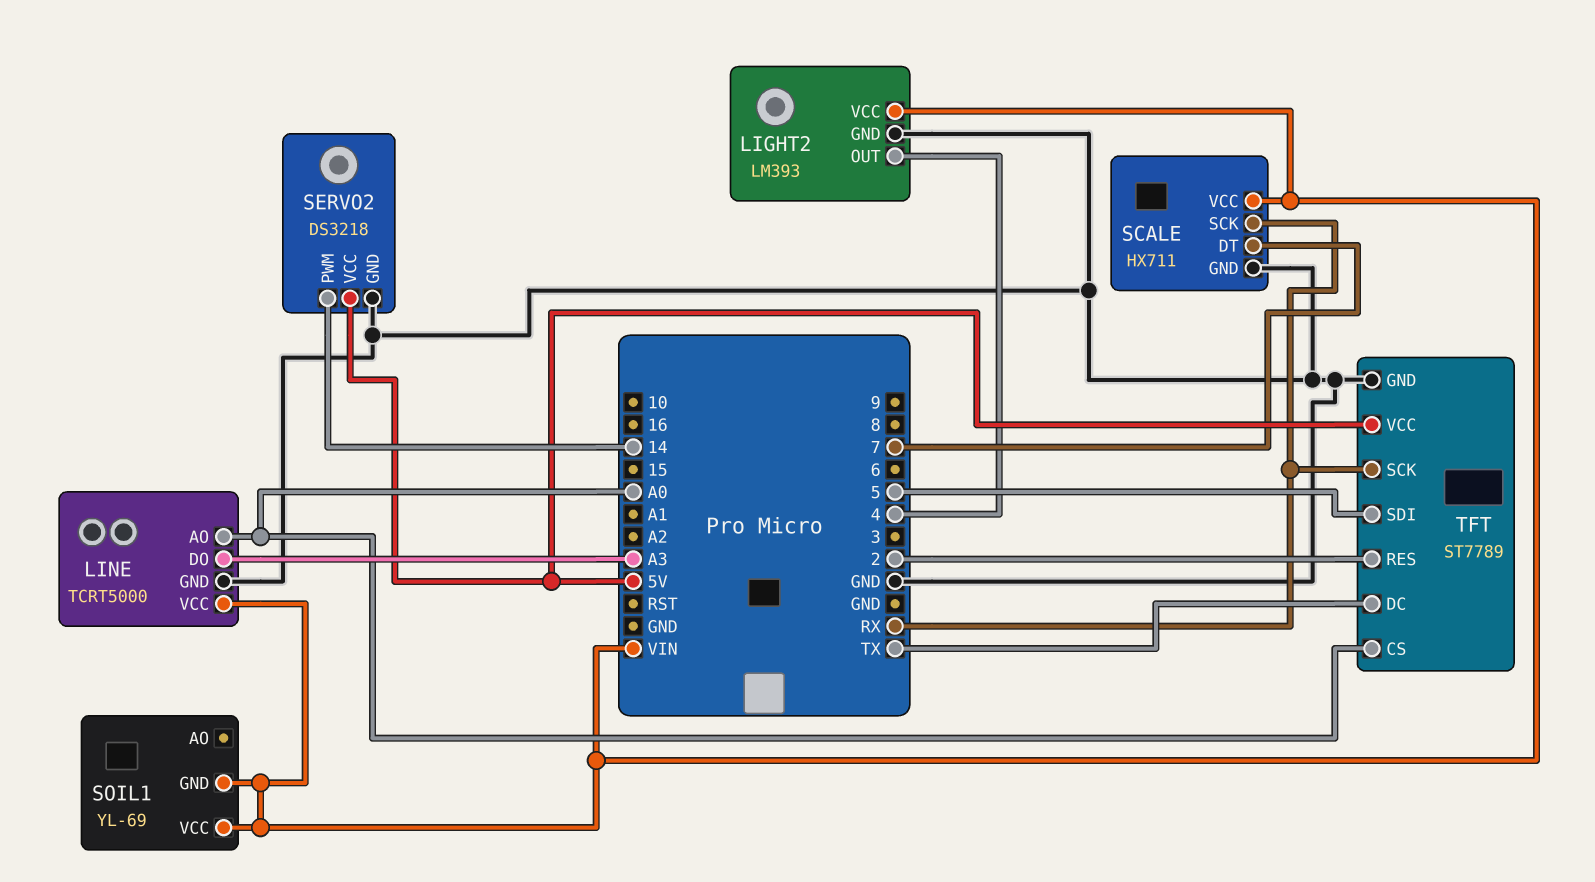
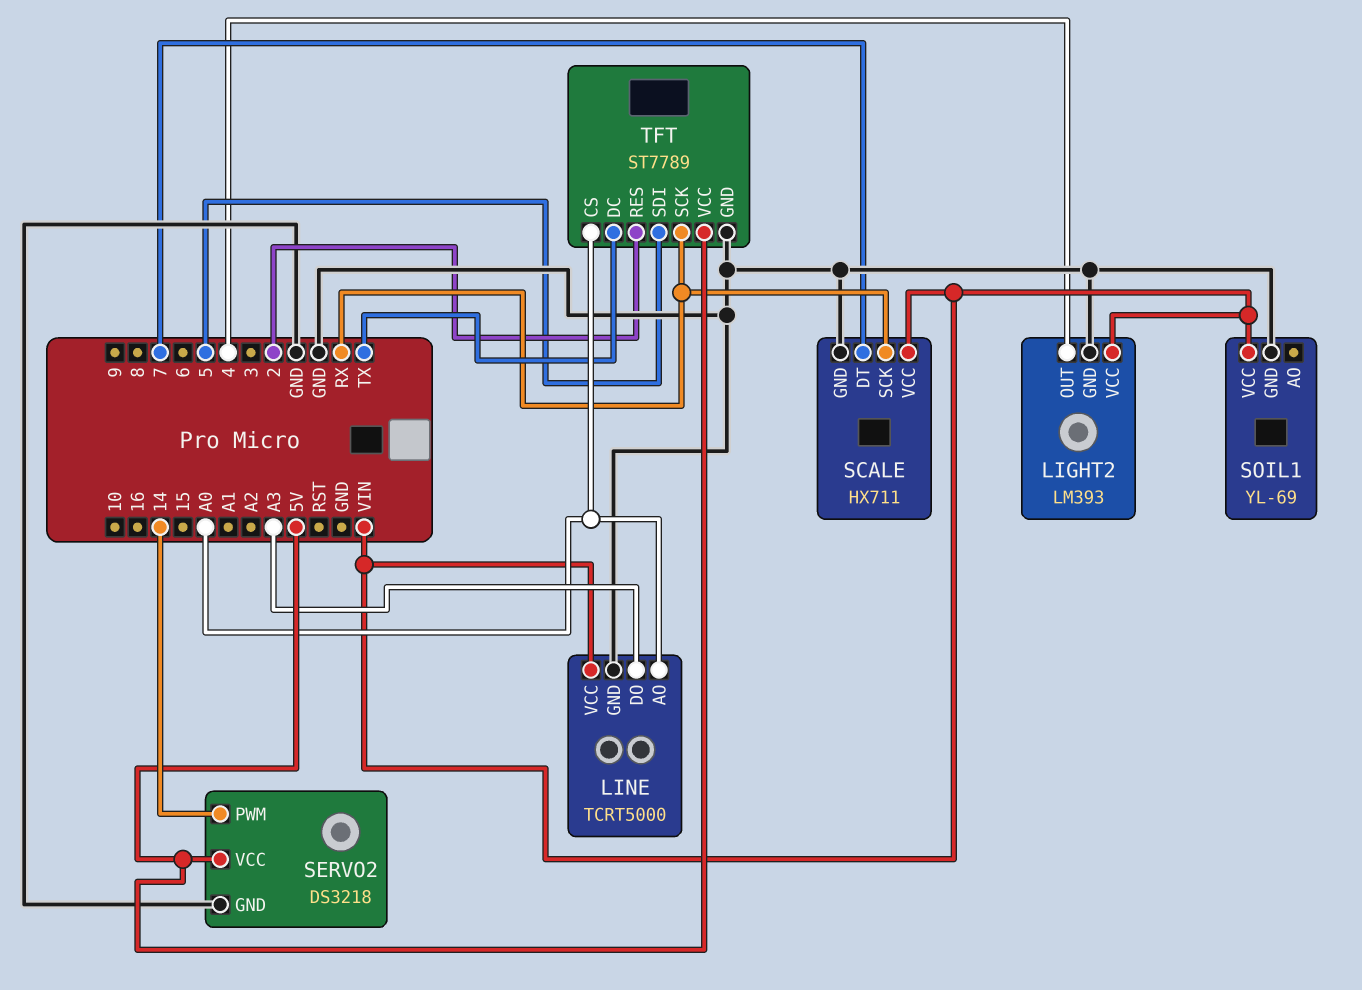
SOIL1 pin GND: VIN -> GND

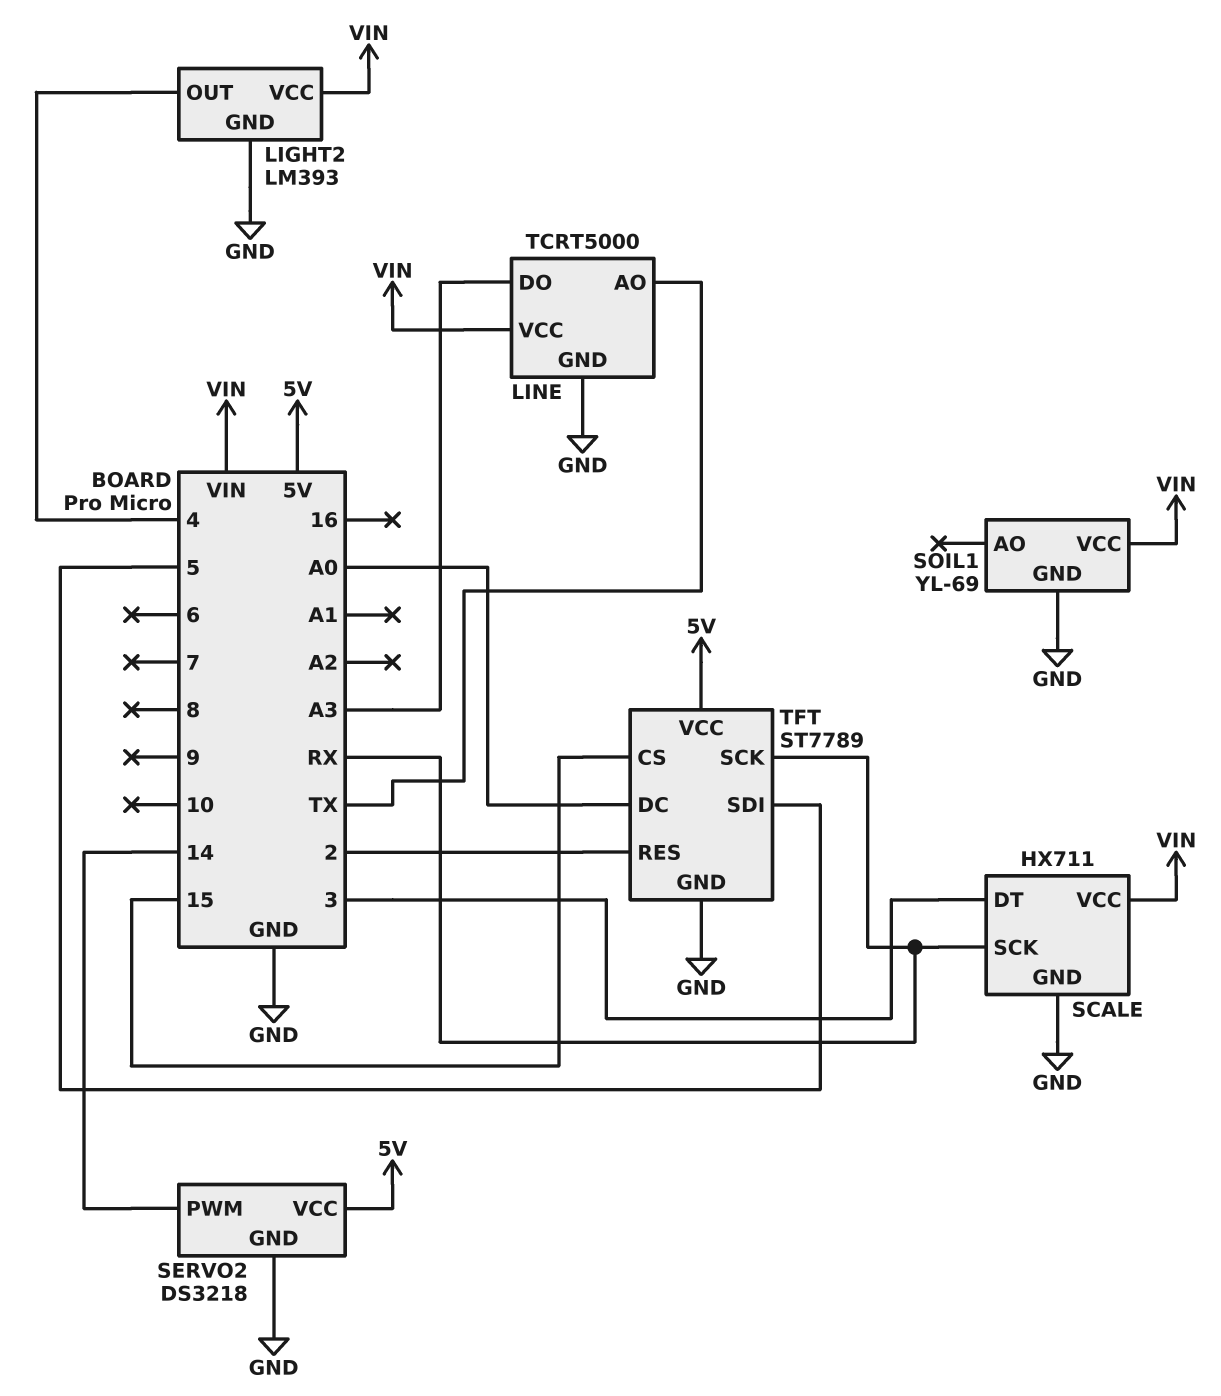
LINE pin AO: A0 -> TX
SCALE pin DT: 7 -> 3
TFT pin CS: A0 -> 15
TFT pin DC: TX -> A0

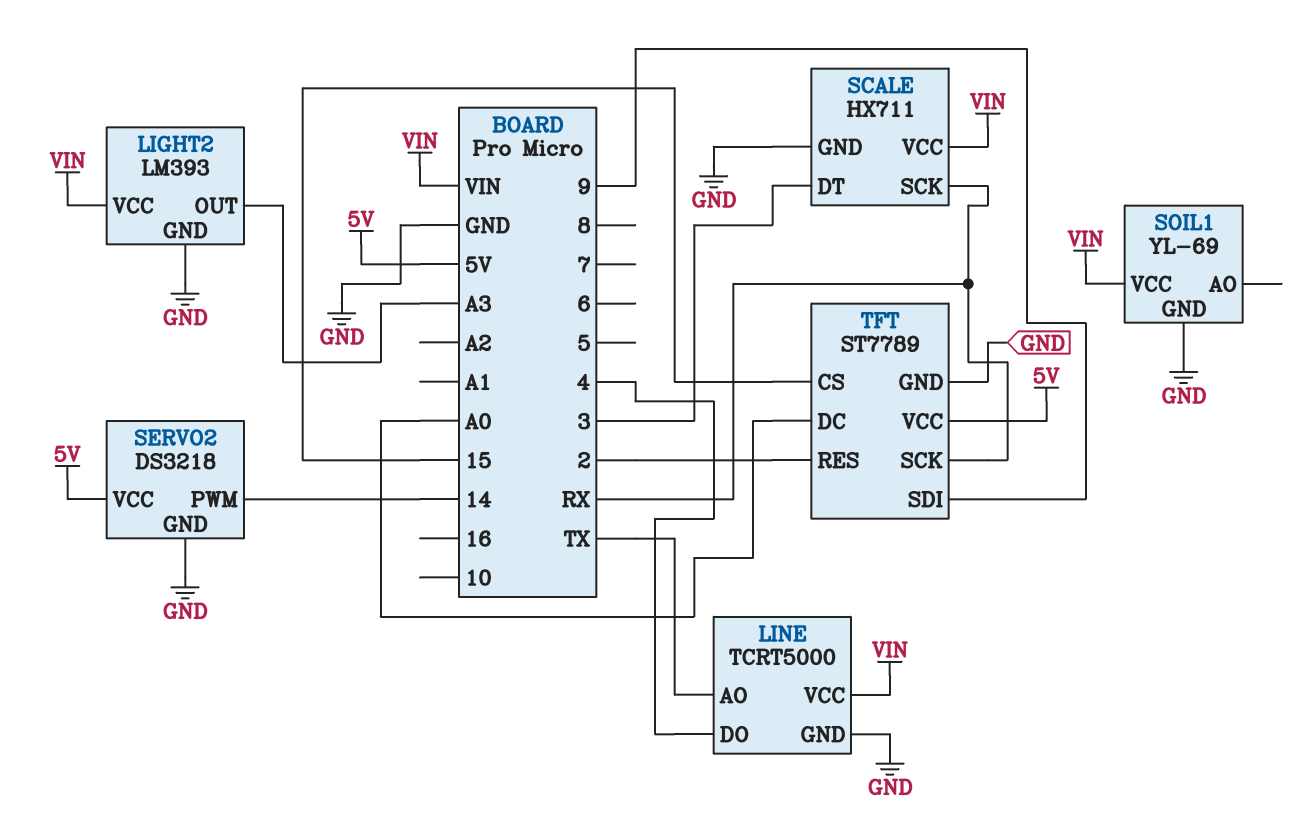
LIGHT2 pin OUT: 4 -> A3
LINE pin DO: A3 -> 4
TFT pin SDI: 5 -> 9

